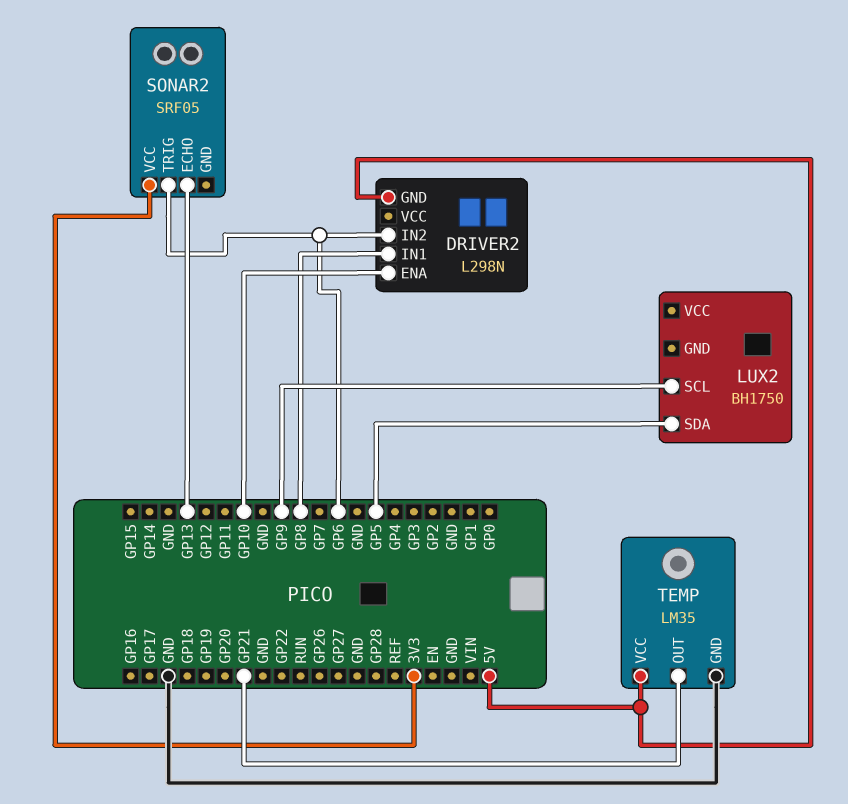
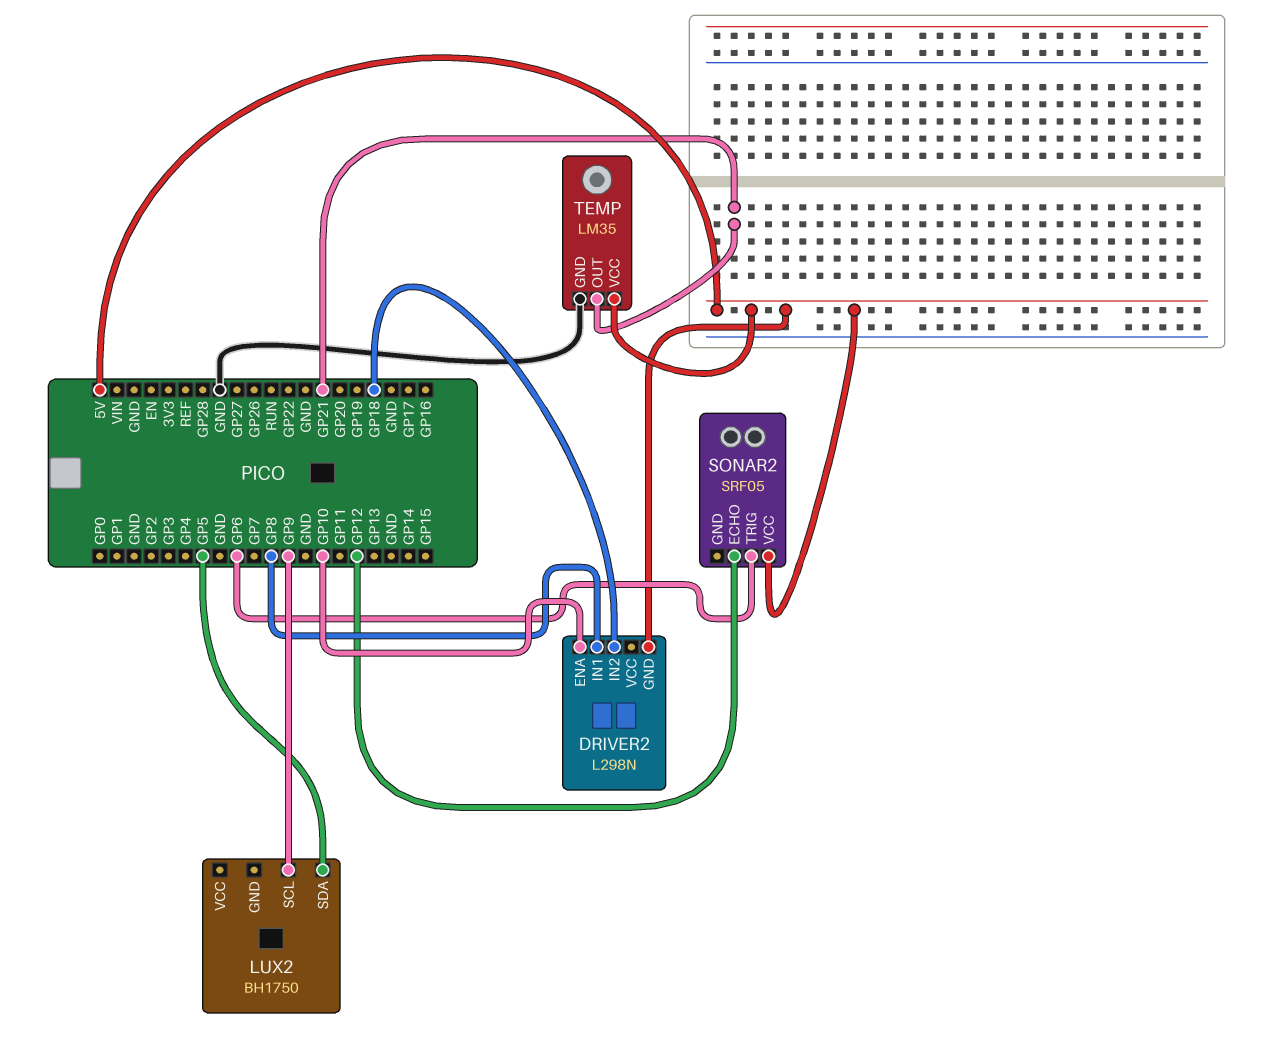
DRIVER2 pin IN2: GP6 -> GP18
SONAR2 pin ECHO: GP13 -> GP12
SONAR2 pin VCC: 3V3 -> 5V

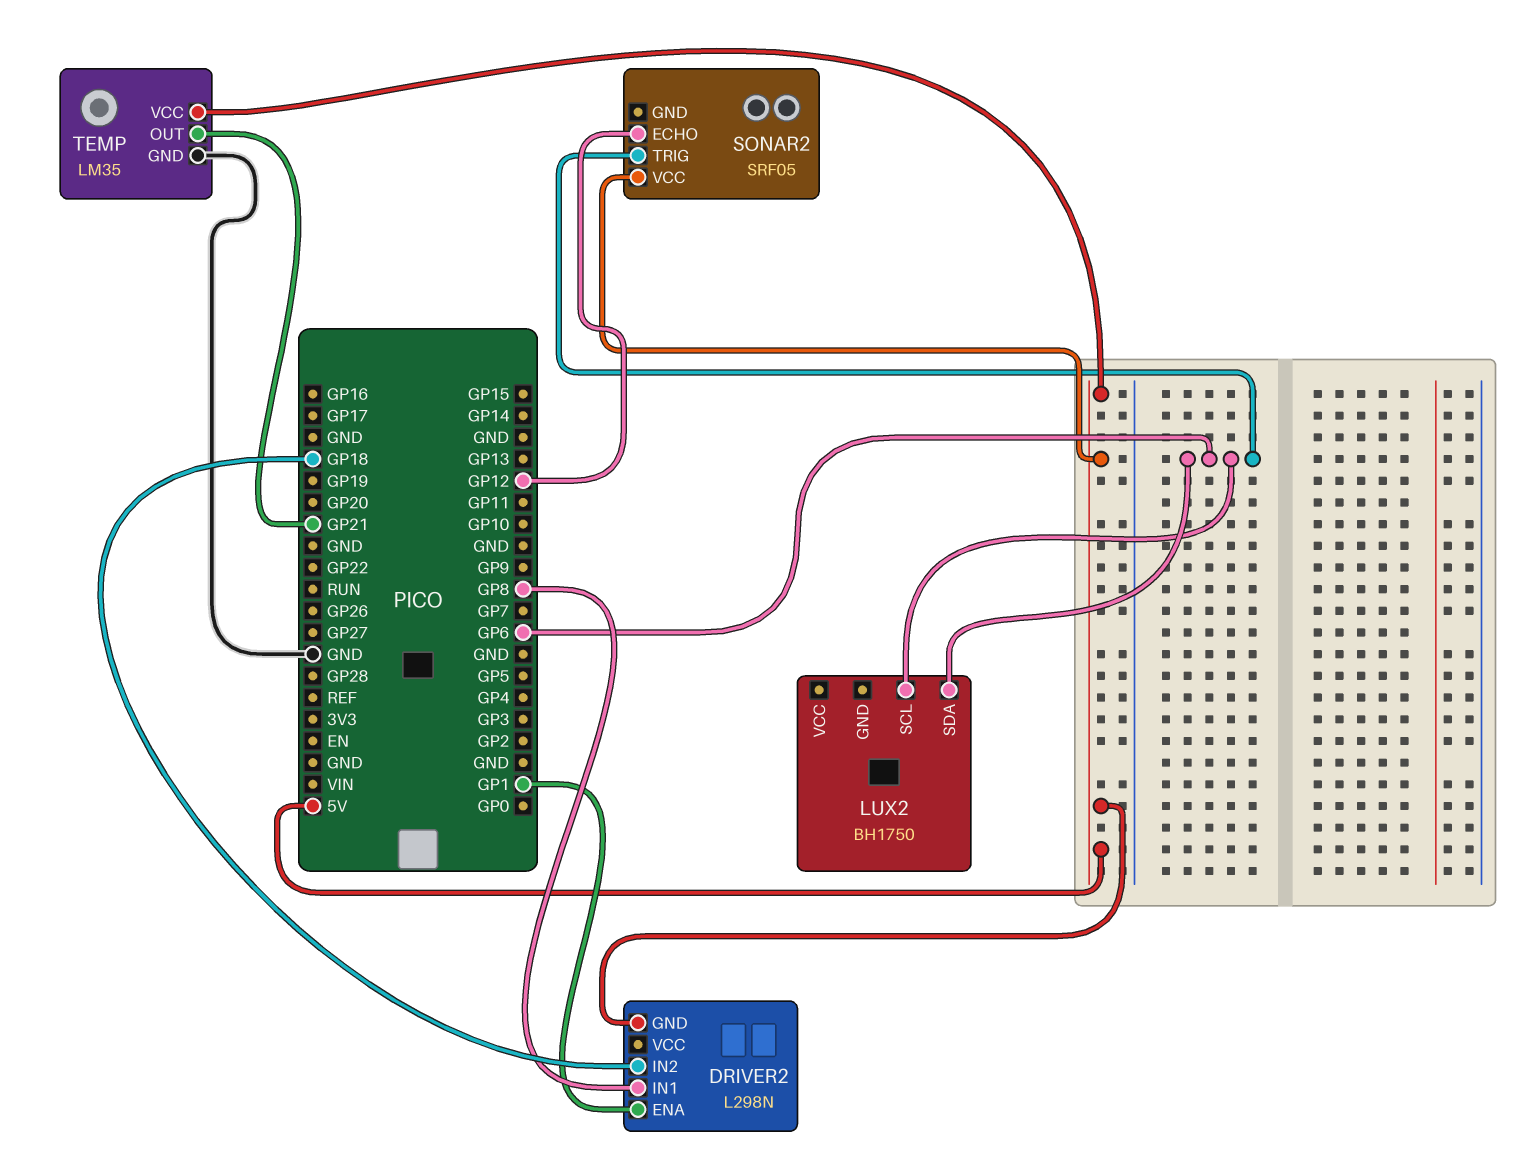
DRIVER2 pin ENA: GP10 -> GP1
LUX2 pin SCL: GP9 -> GP6
LUX2 pin SDA: GP5 -> GP6

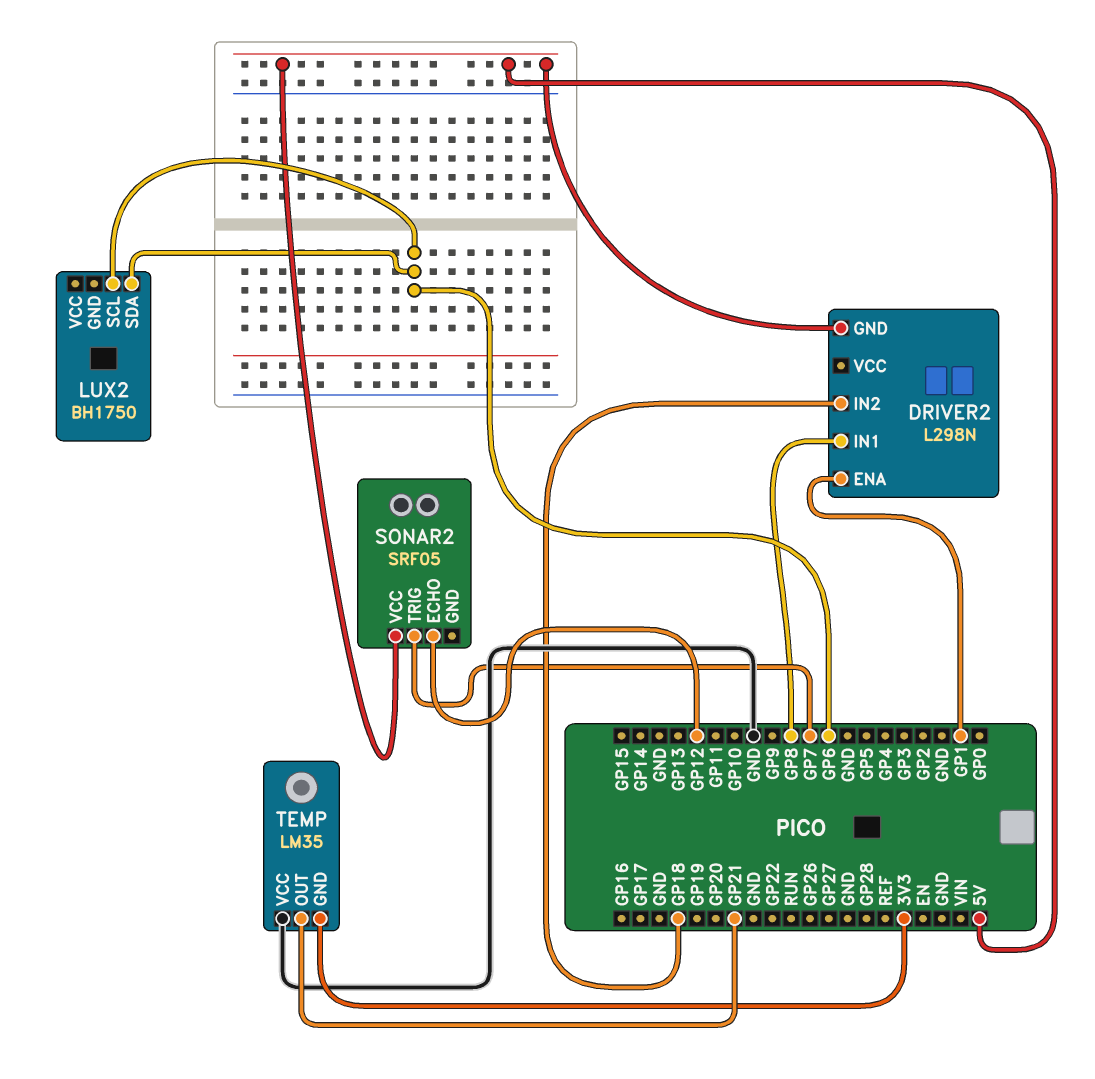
SONAR2 pin TRIG: GP6 -> GP7
TEMP pin GND: GND -> 3V3
TEMP pin VCC: 5V -> GND

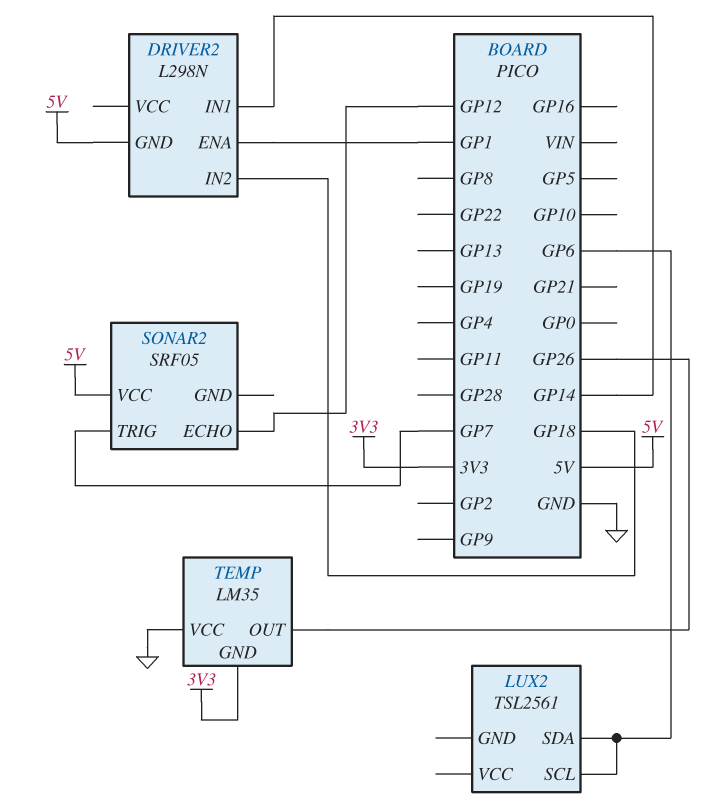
DRIVER2 pin IN1: GP8 -> GP14
LUX2: BH1750 -> TSL2561
TEMP pin OUT: GP21 -> GP26

